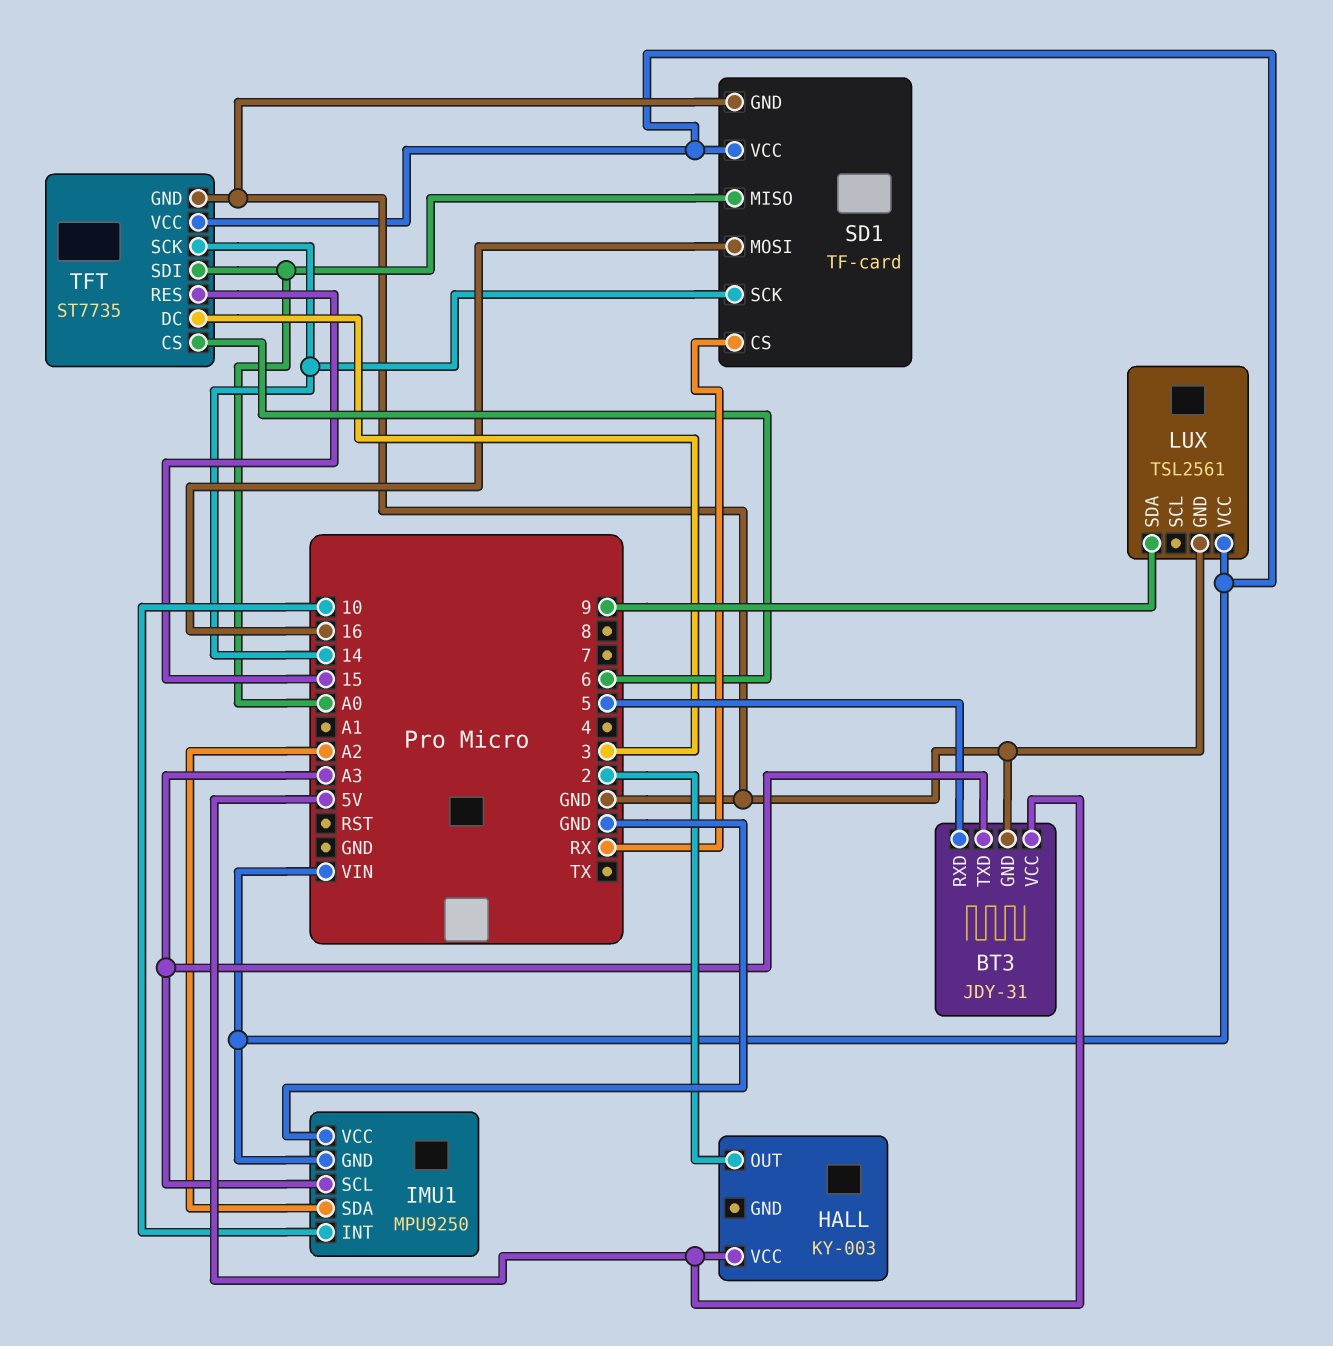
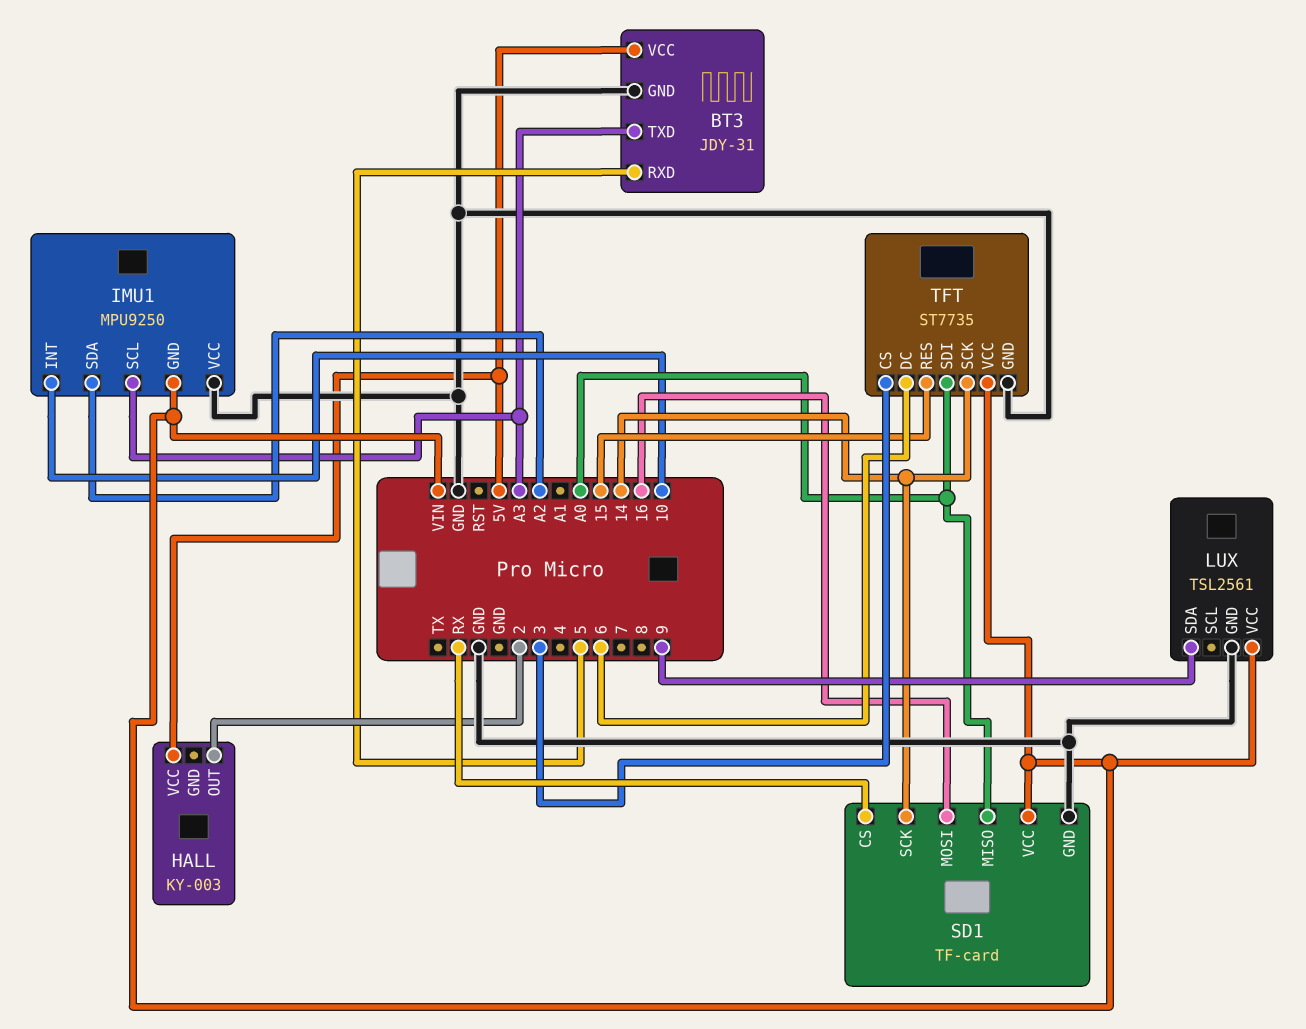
TFT pin CS: 6 -> 3
TFT pin DC: 3 -> 6

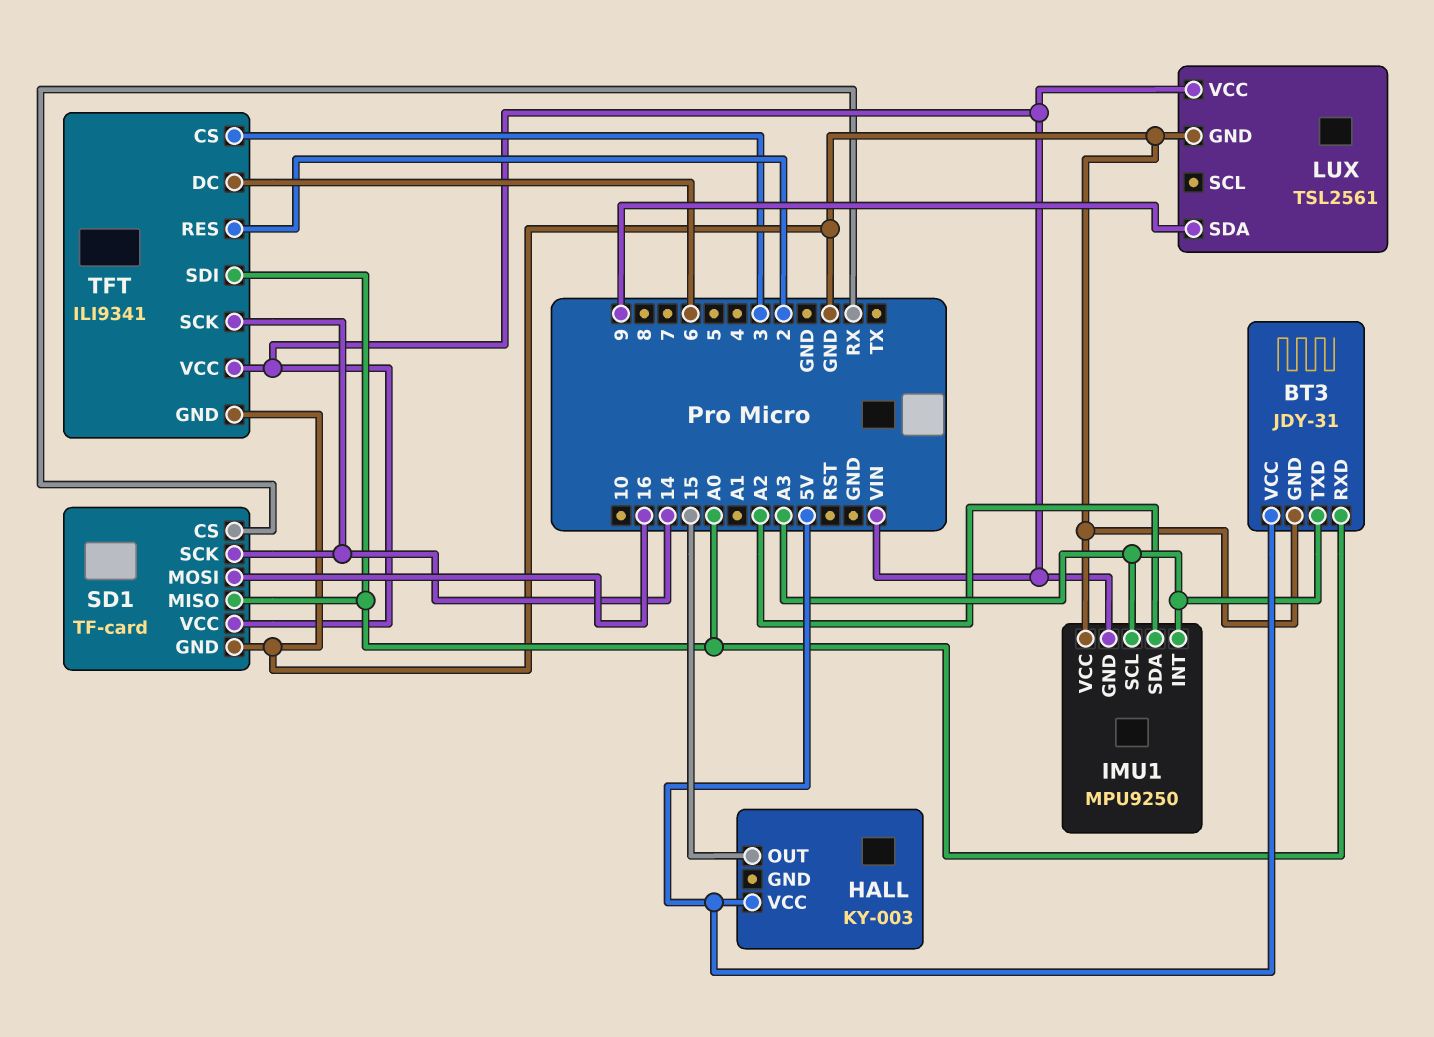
BT3 pin RXD: 5 -> A0
HALL pin OUT: 2 -> 15
IMU1 pin INT: 10 -> A3
TFT: ST7735 -> ILI9341
TFT pin RES: 15 -> 2

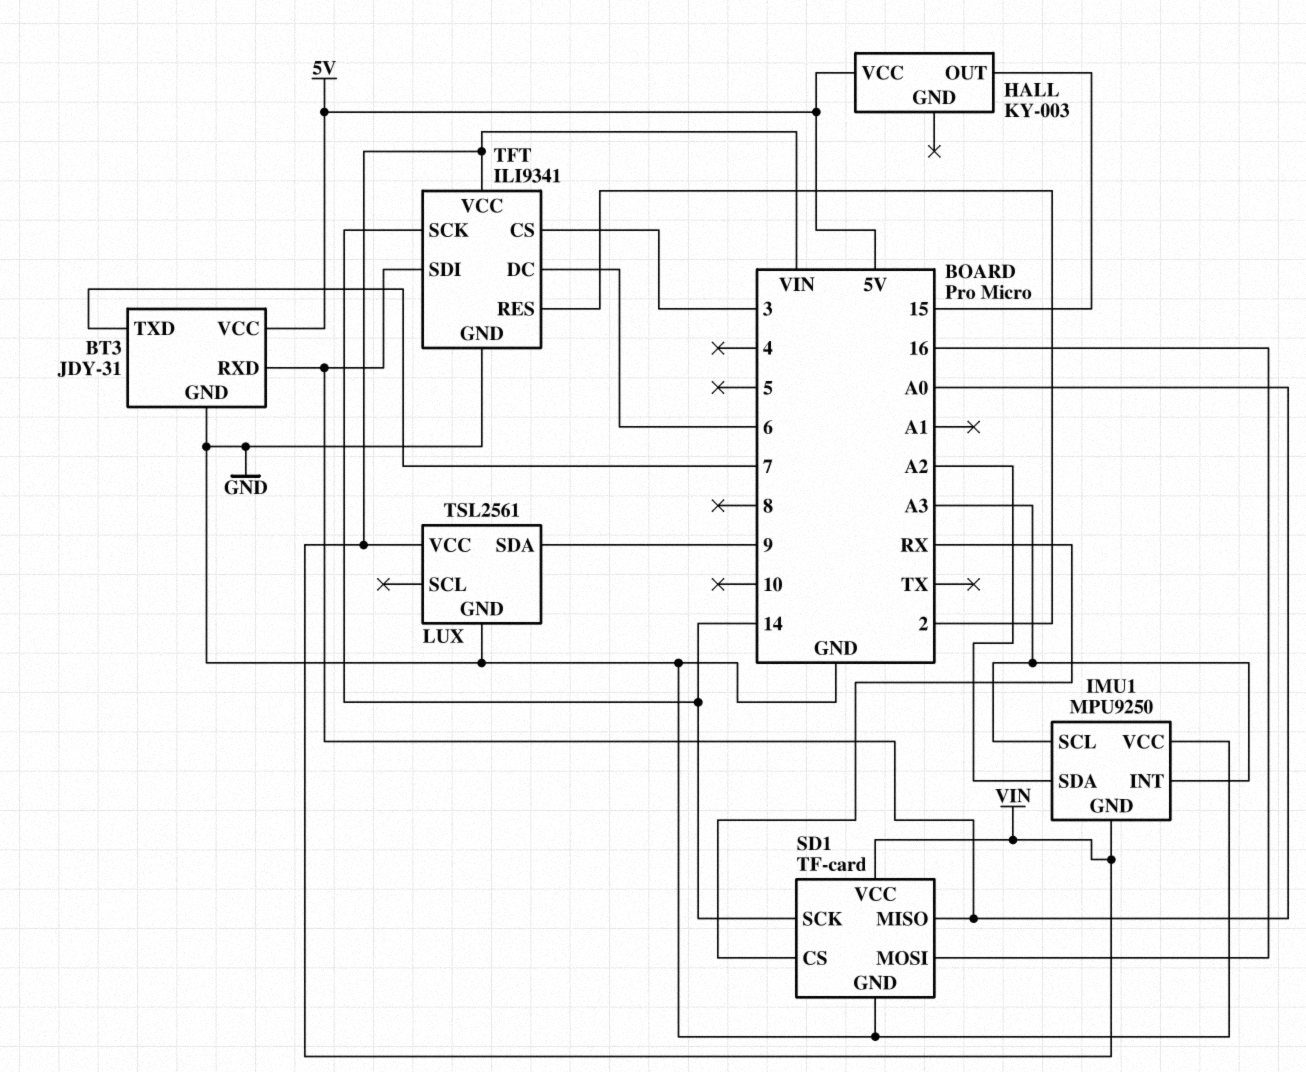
BT3 pin TXD: A3 -> 7

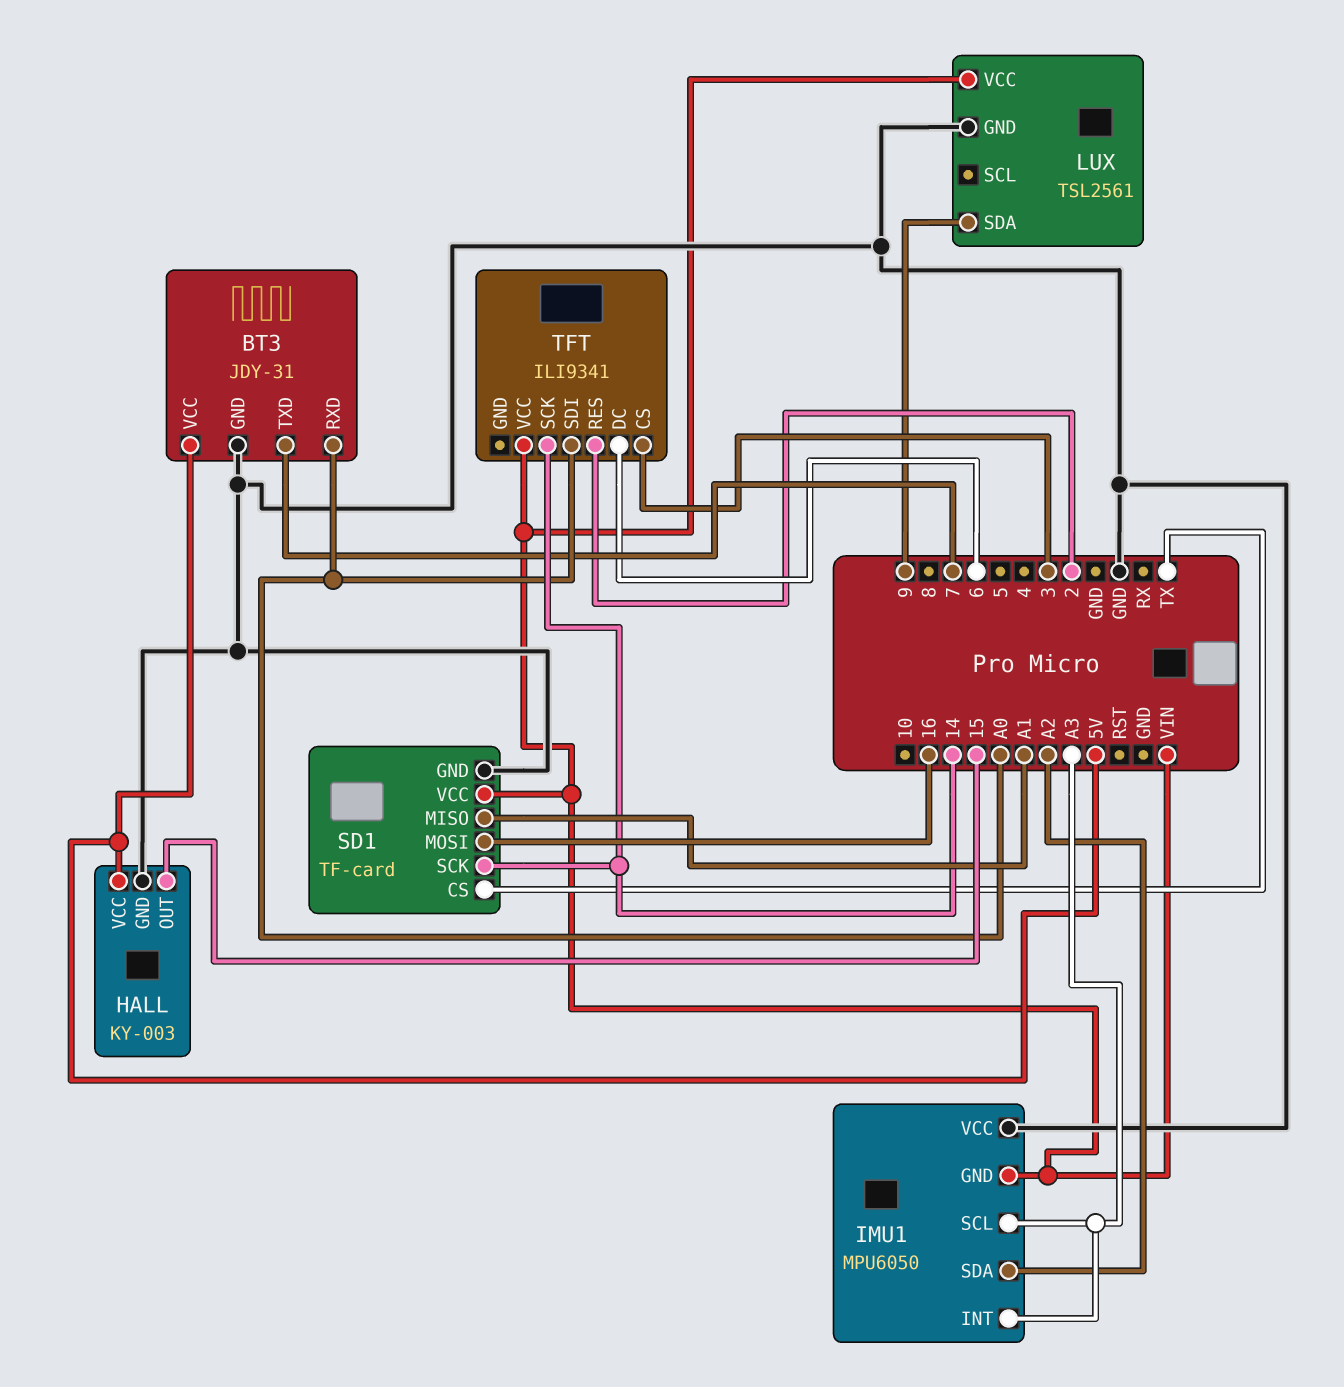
HALL pin GND: none -> GND
IMU1: MPU9250 -> MPU6050
SD1 pin CS: RX -> TX
SD1 pin MISO: A0 -> A1
TFT pin GND: GND -> none

